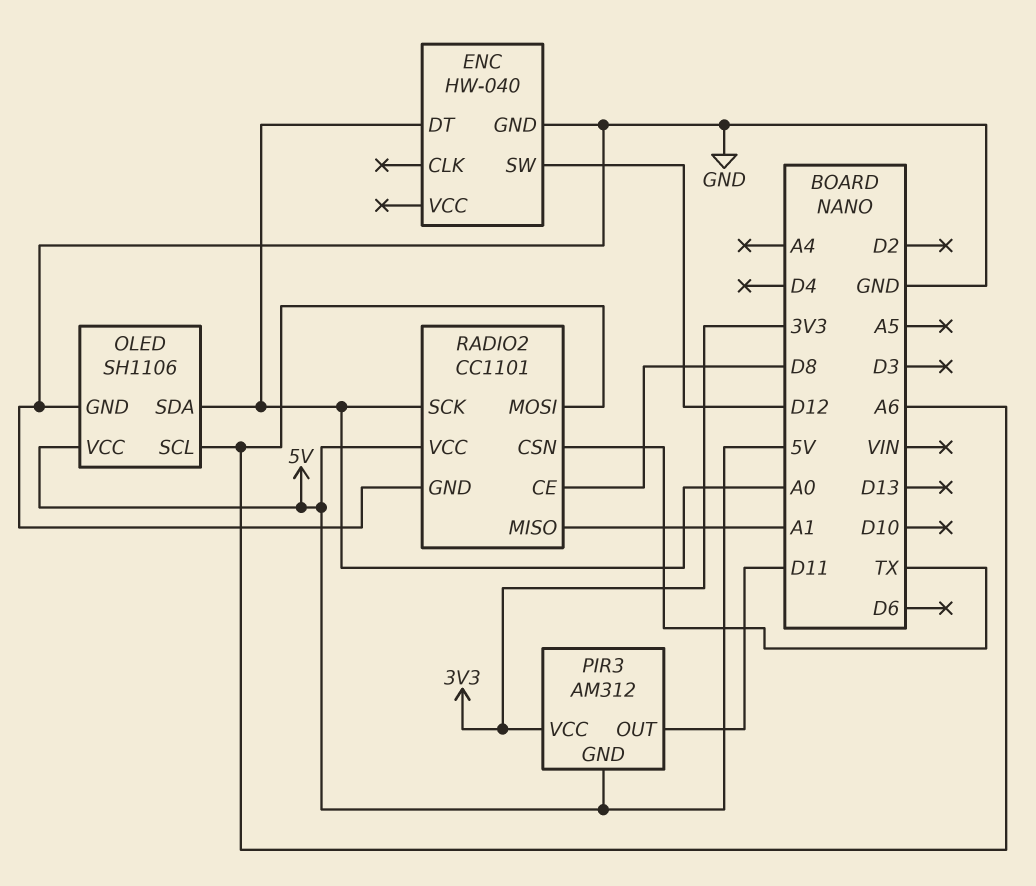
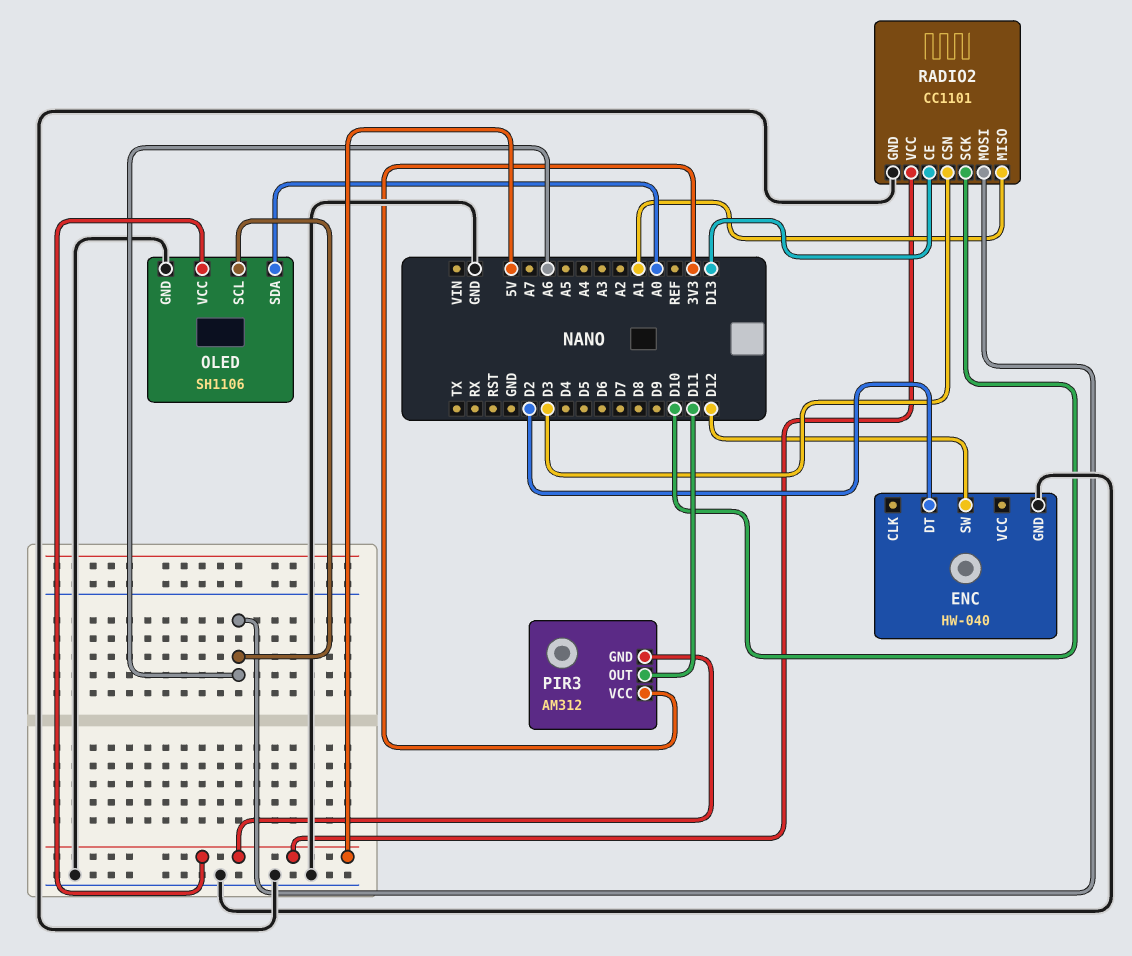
ENC pin DT: A0 -> D2
RADIO2 pin CE: D8 -> D13
RADIO2 pin CSN: TX -> D3
RADIO2 pin SCK: A0 -> D10

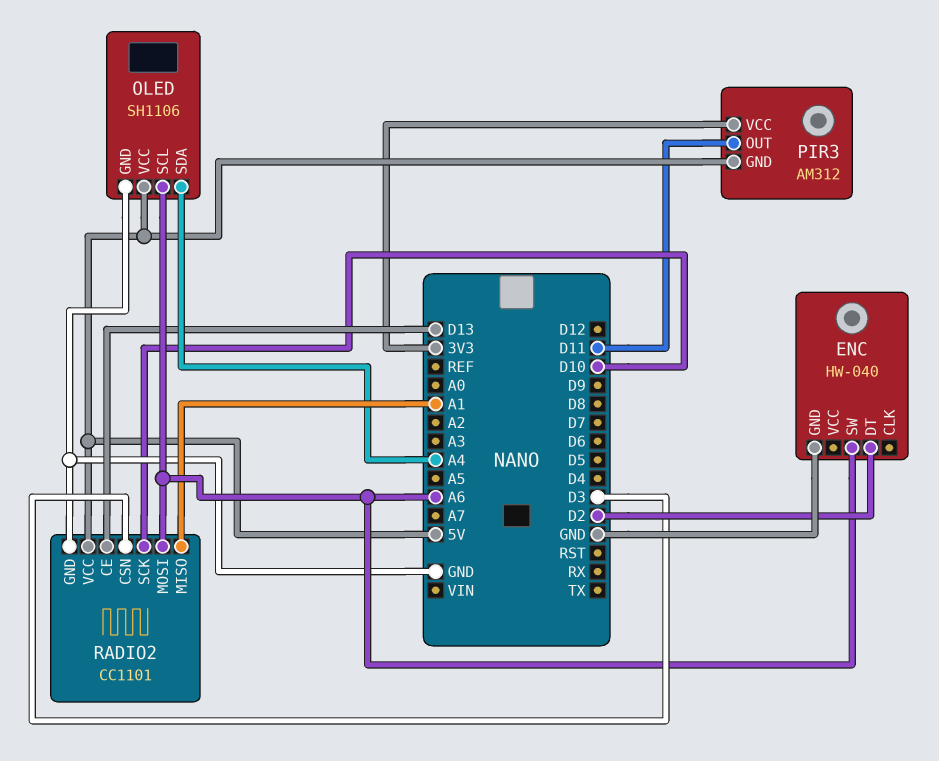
ENC pin SW: D12 -> A6
OLED pin SDA: A0 -> A4

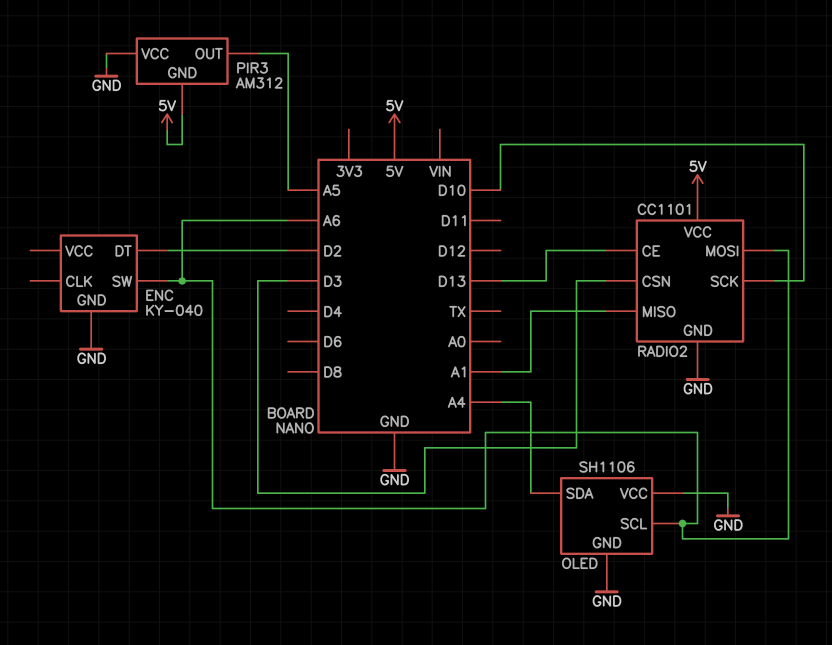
ENC: HW-040 -> KY-040
OLED pin VCC: 5V -> GND
PIR3 pin OUT: D11 -> A5
PIR3 pin VCC: 3V3 -> GND

